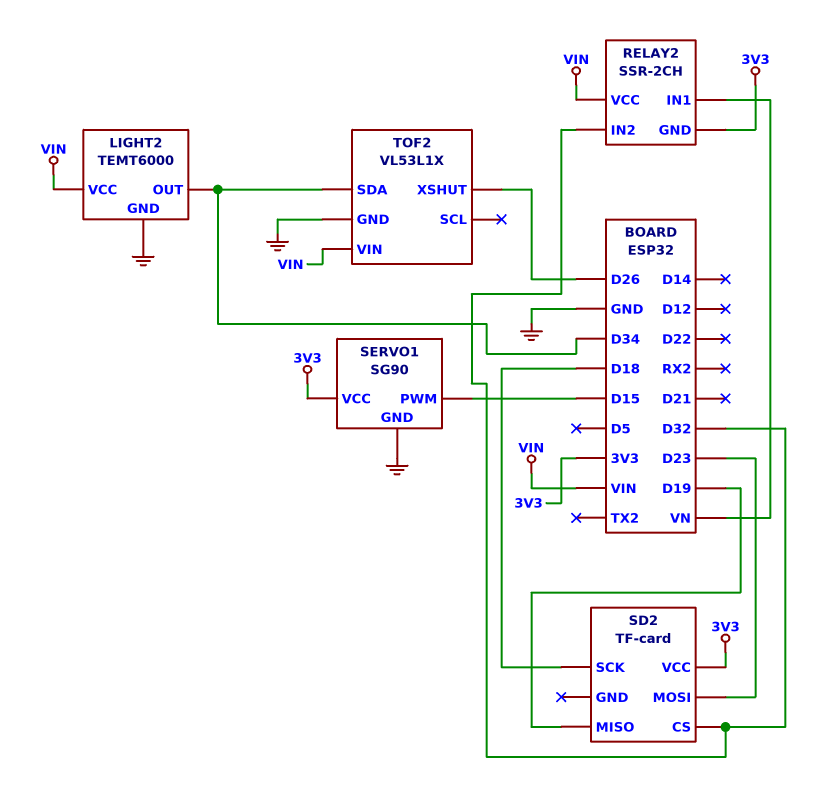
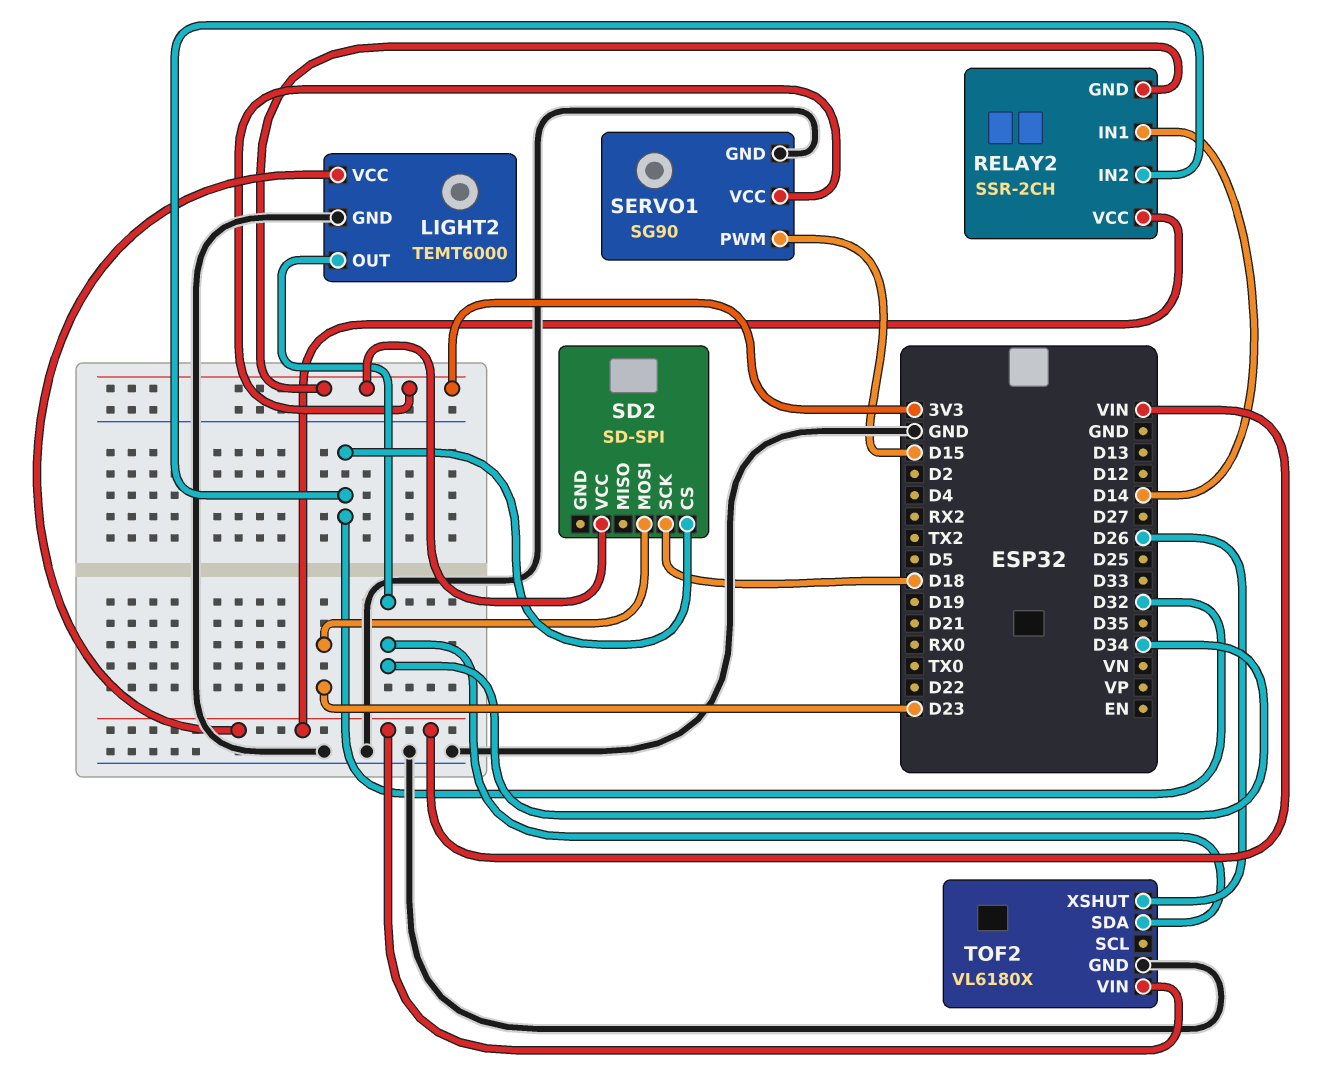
RELAY2 pin IN1: VN -> D14
SD2: TF-card -> SD-SPI
SD2 pin MISO: D19 -> none
TOF2: VL53L1X -> VL6180X

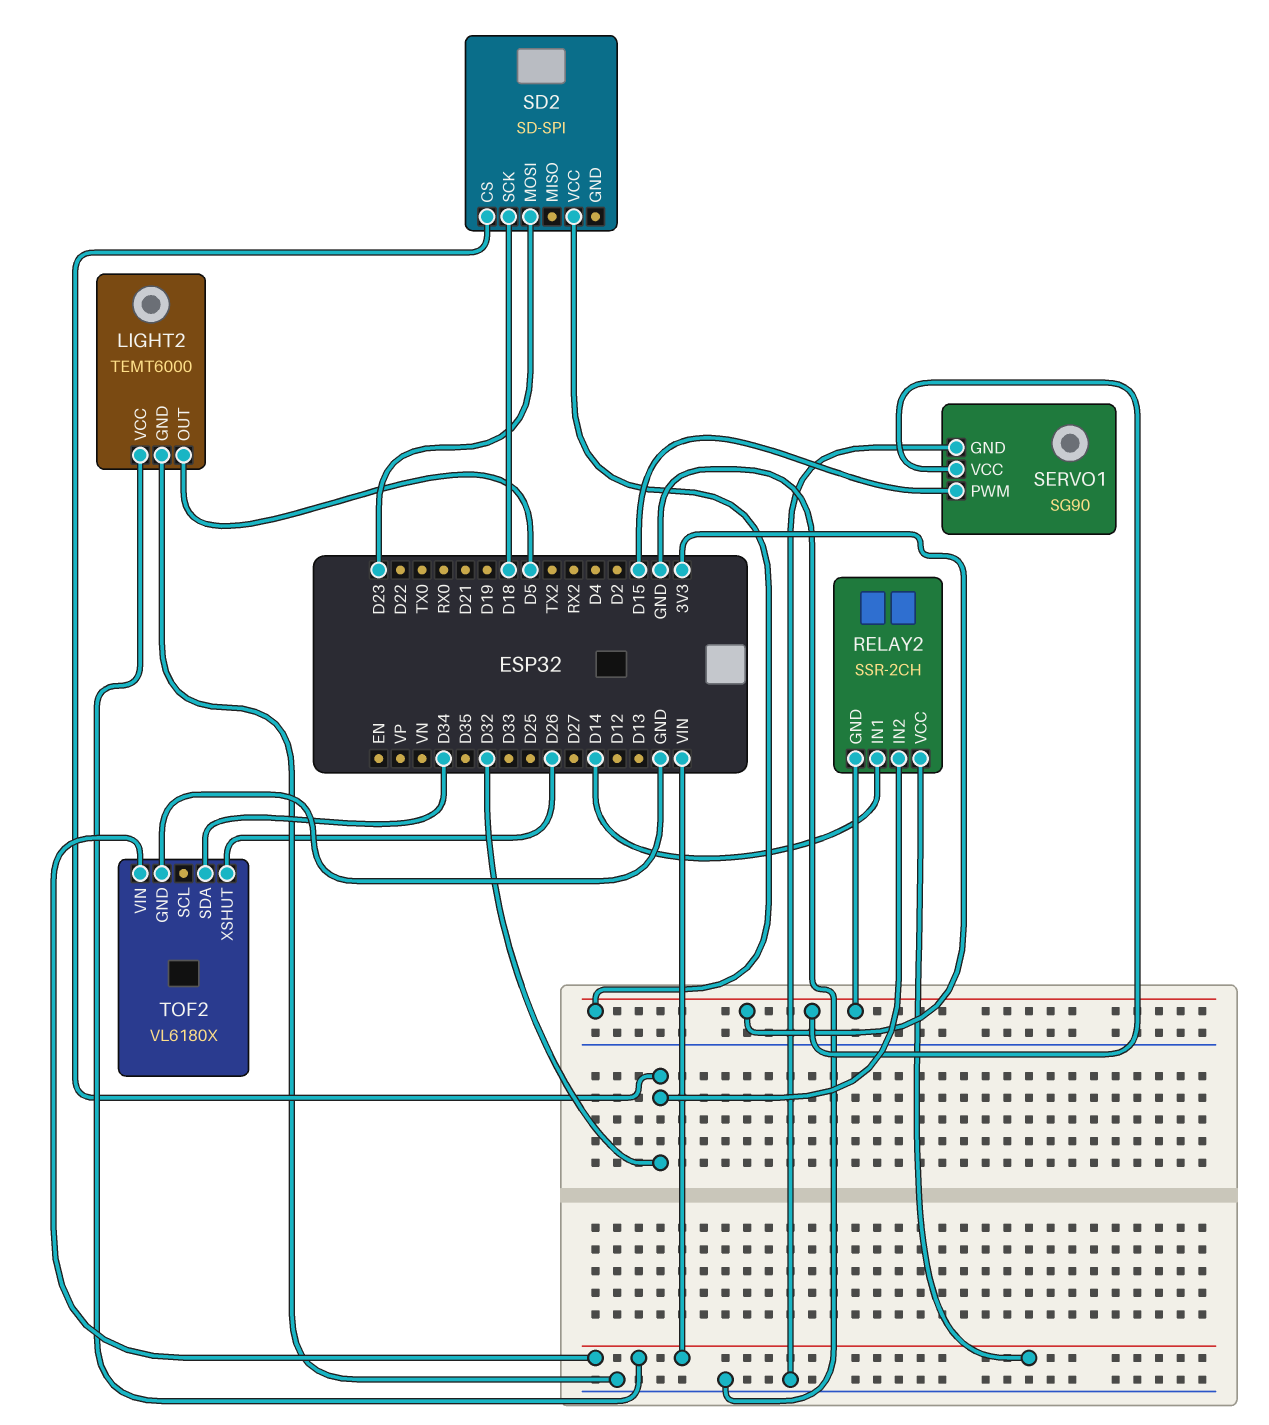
LIGHT2 pin OUT: D34 -> D5

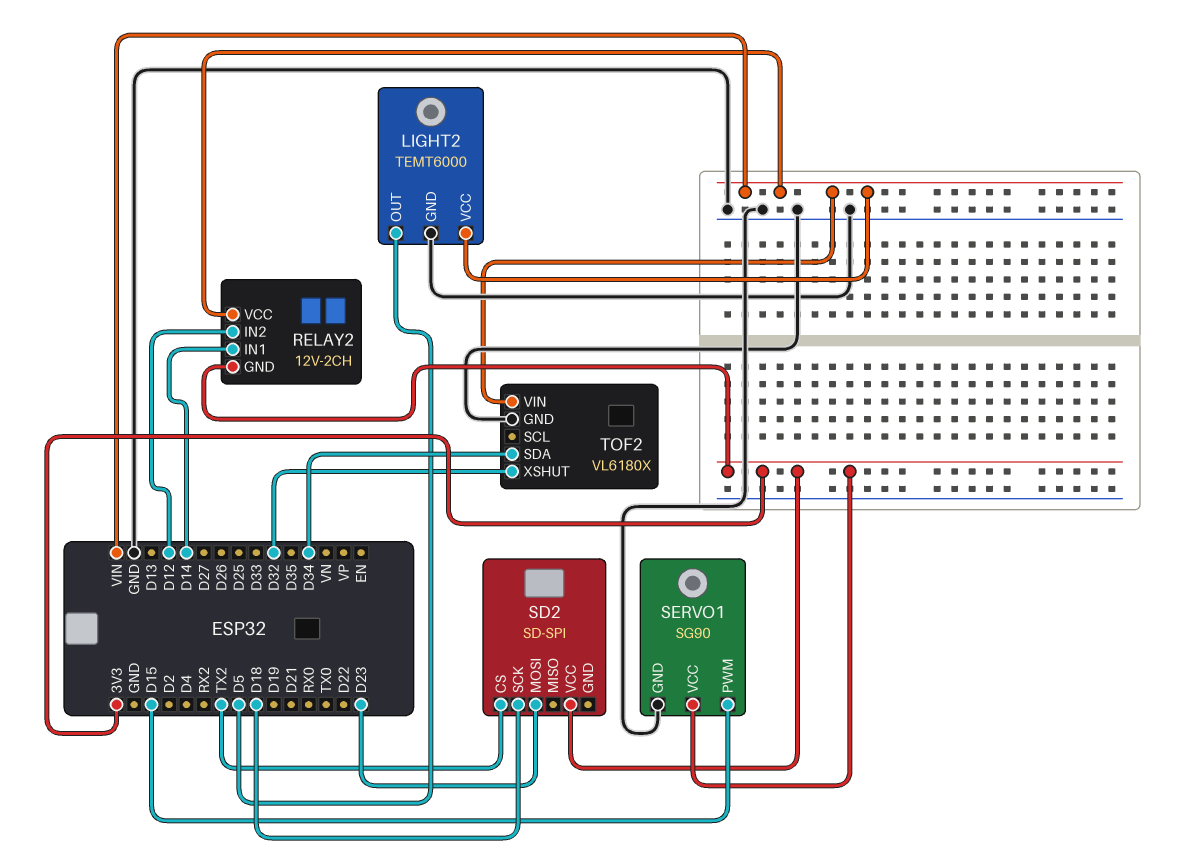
RELAY2: SSR-2CH -> 12V-2CH
RELAY2 pin IN2: D32 -> D12
SD2 pin CS: D32 -> TX2
TOF2 pin XSHUT: D26 -> D32

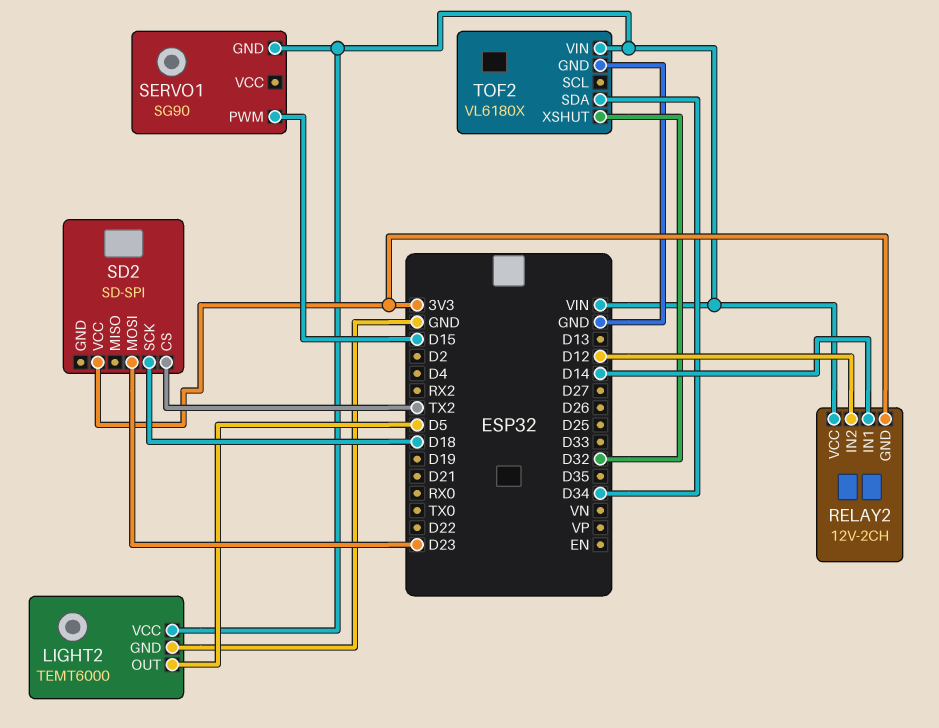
SERVO1 pin GND: GND -> VIN
SERVO1 pin VCC: 3V3 -> none

